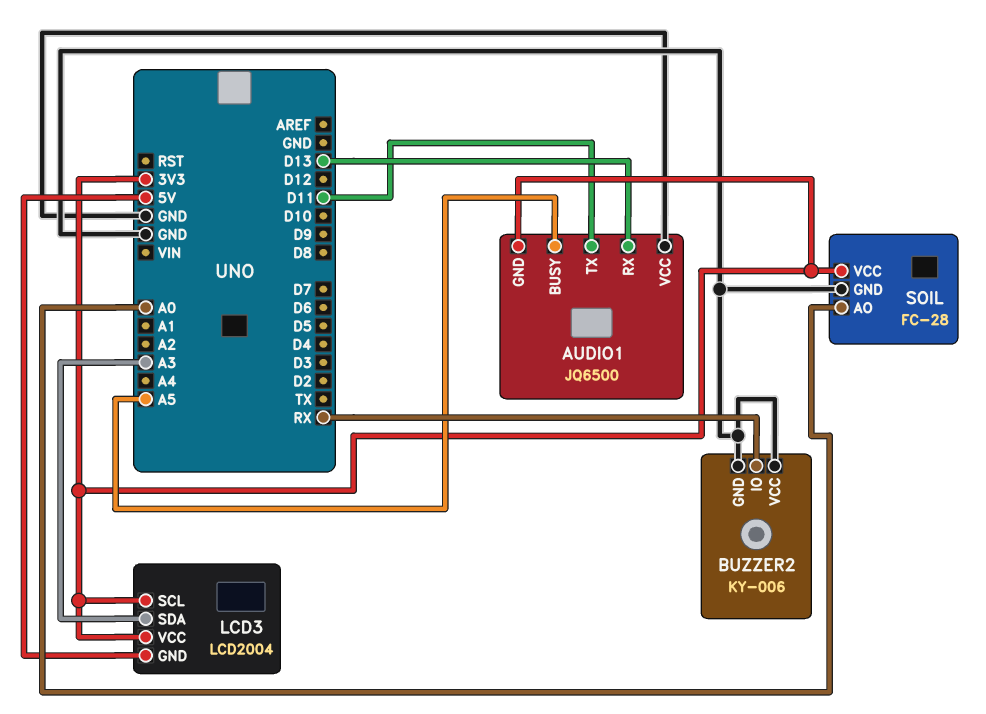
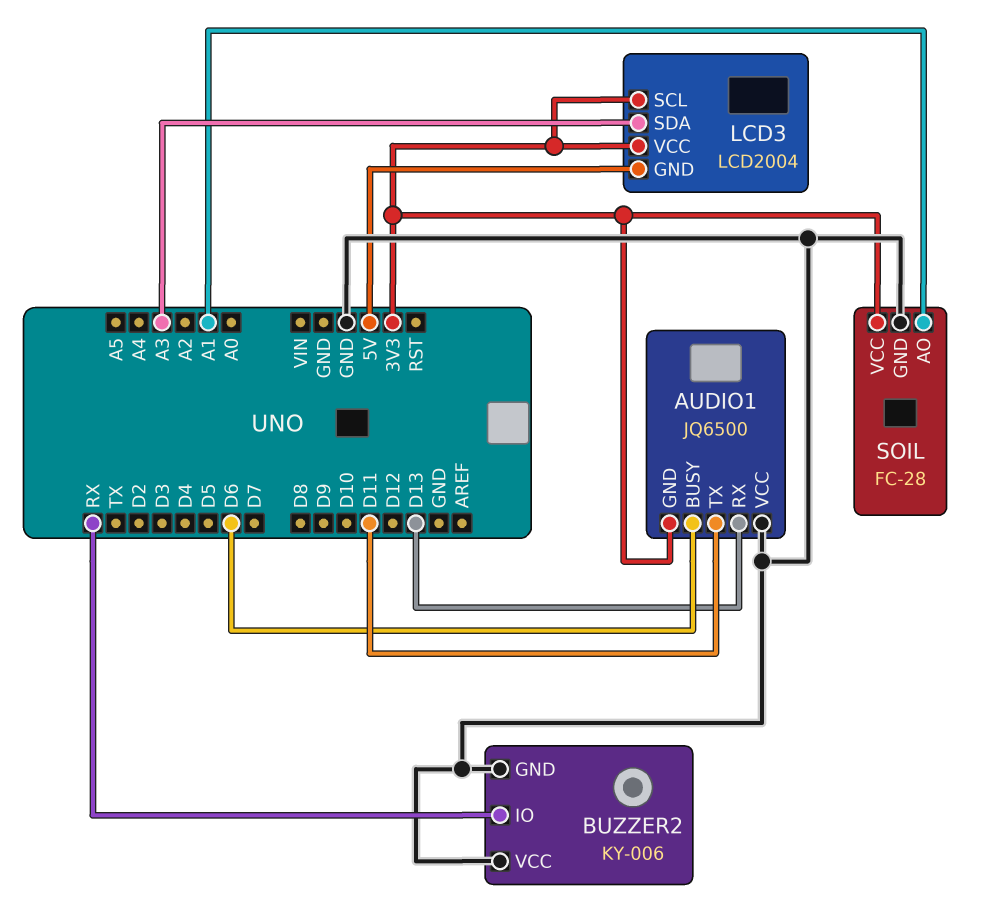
AUDIO1 pin BUSY: A5 -> D6
SOIL pin AO: A0 -> A1

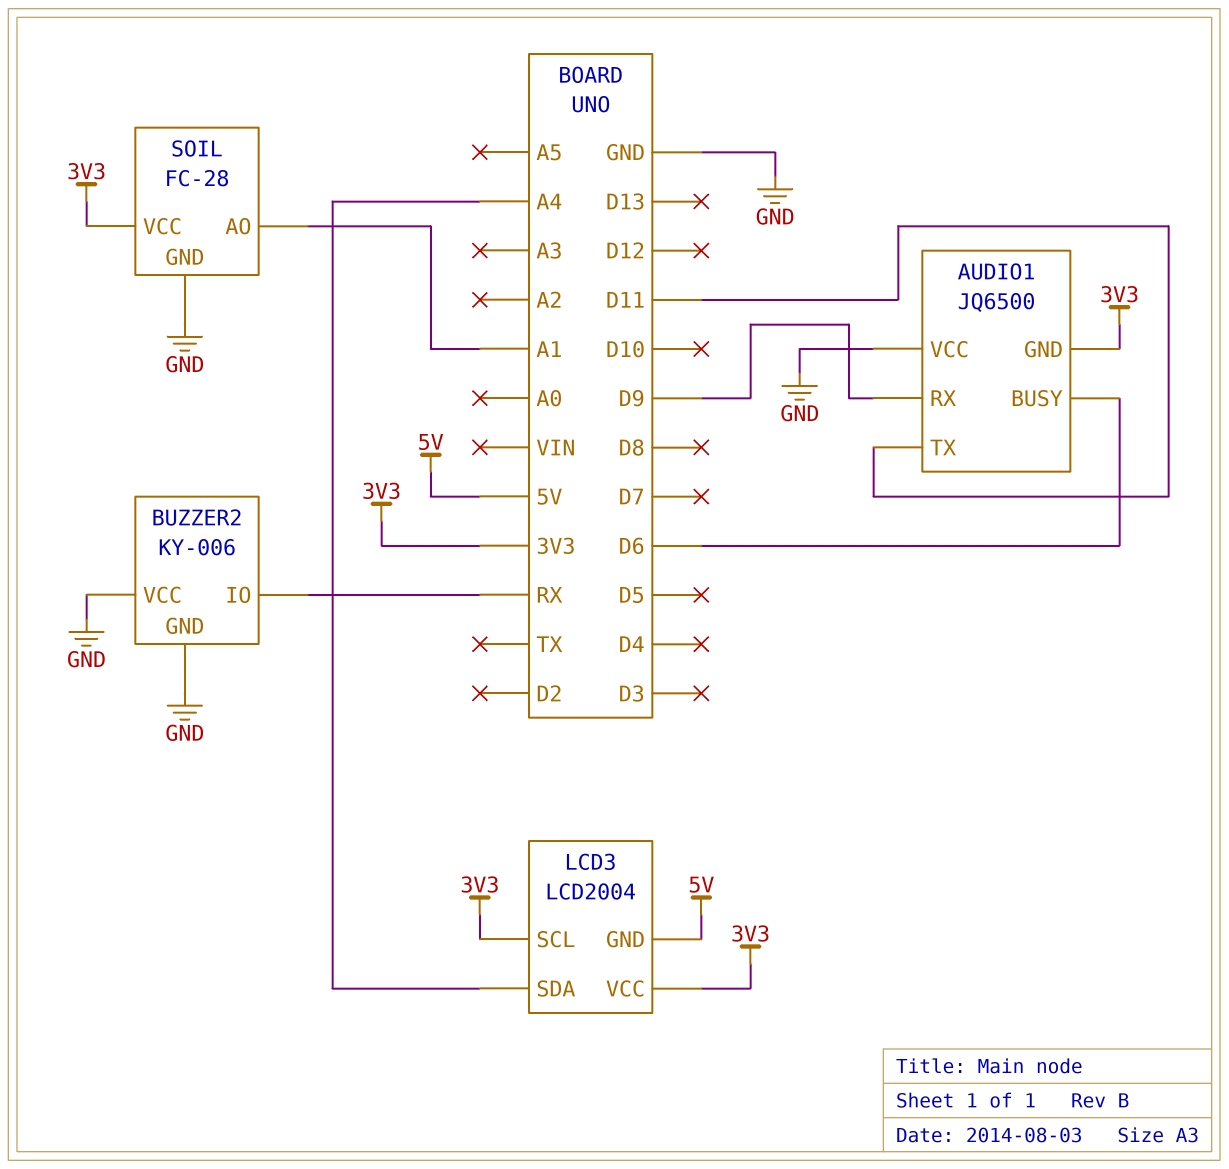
AUDIO1 pin RX: D13 -> D9
LCD3 pin SDA: A3 -> A4

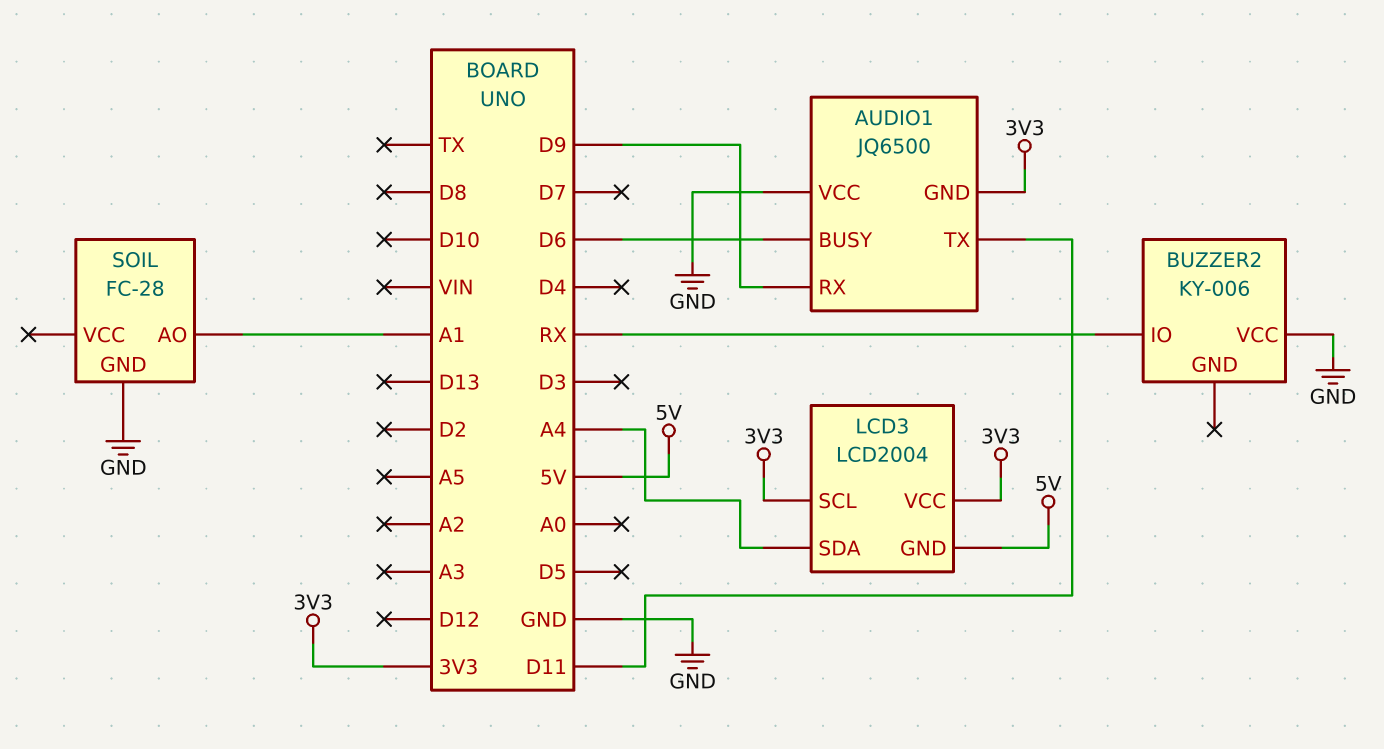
BUZZER2 pin GND: GND -> none
SOIL pin VCC: 3V3 -> none

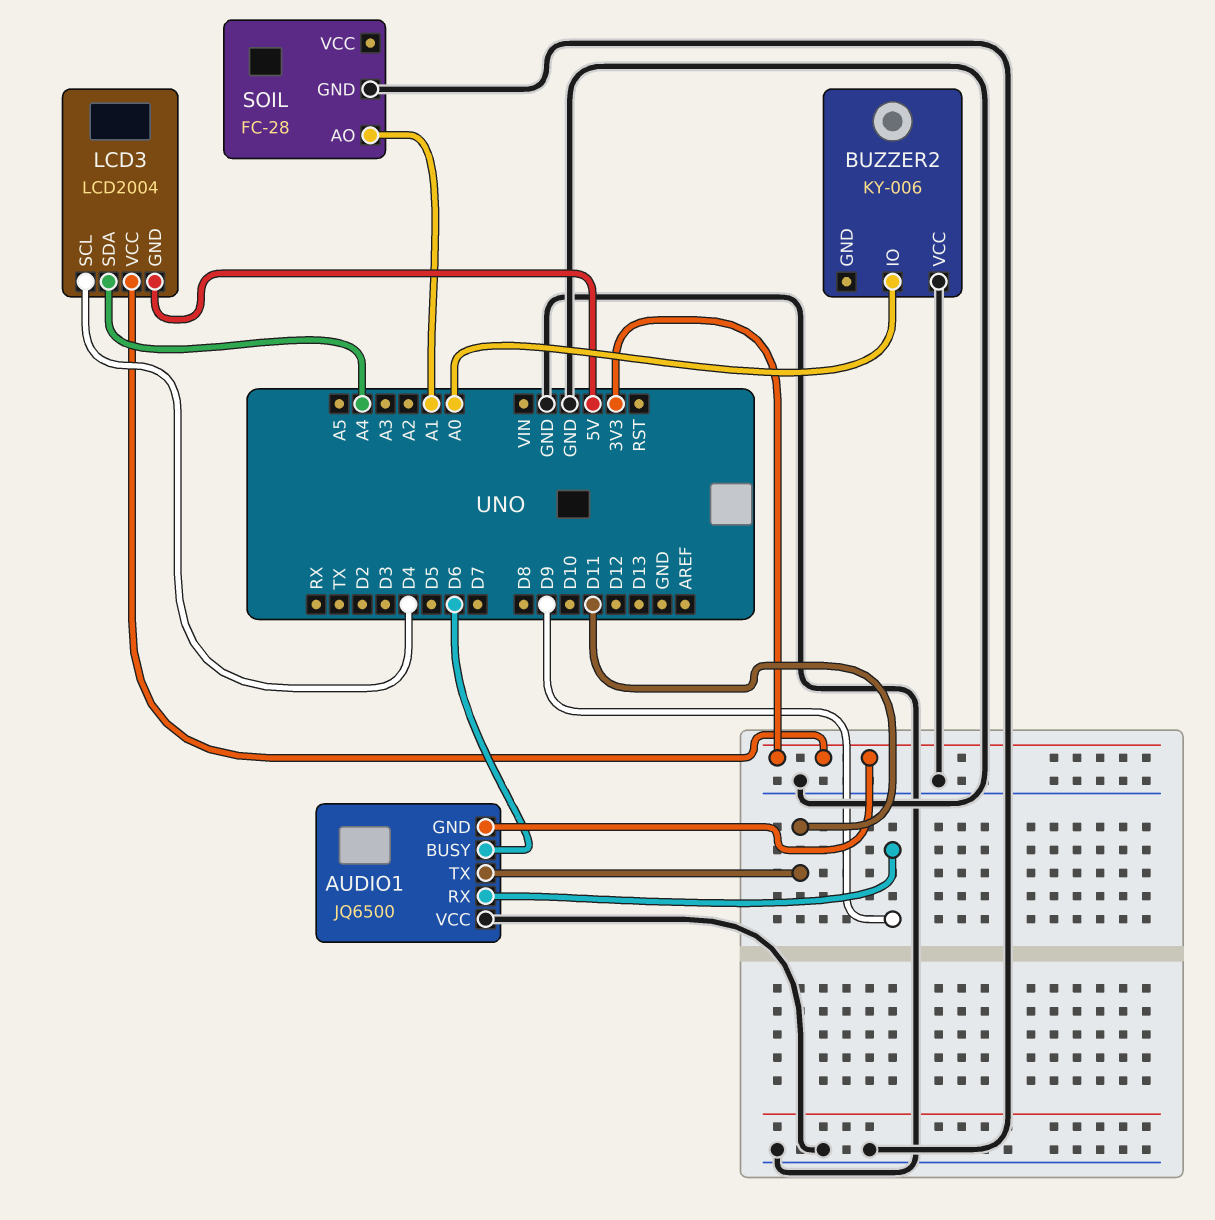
BUZZER2 pin IO: RX -> A0
LCD3 pin SCL: 3V3 -> D4

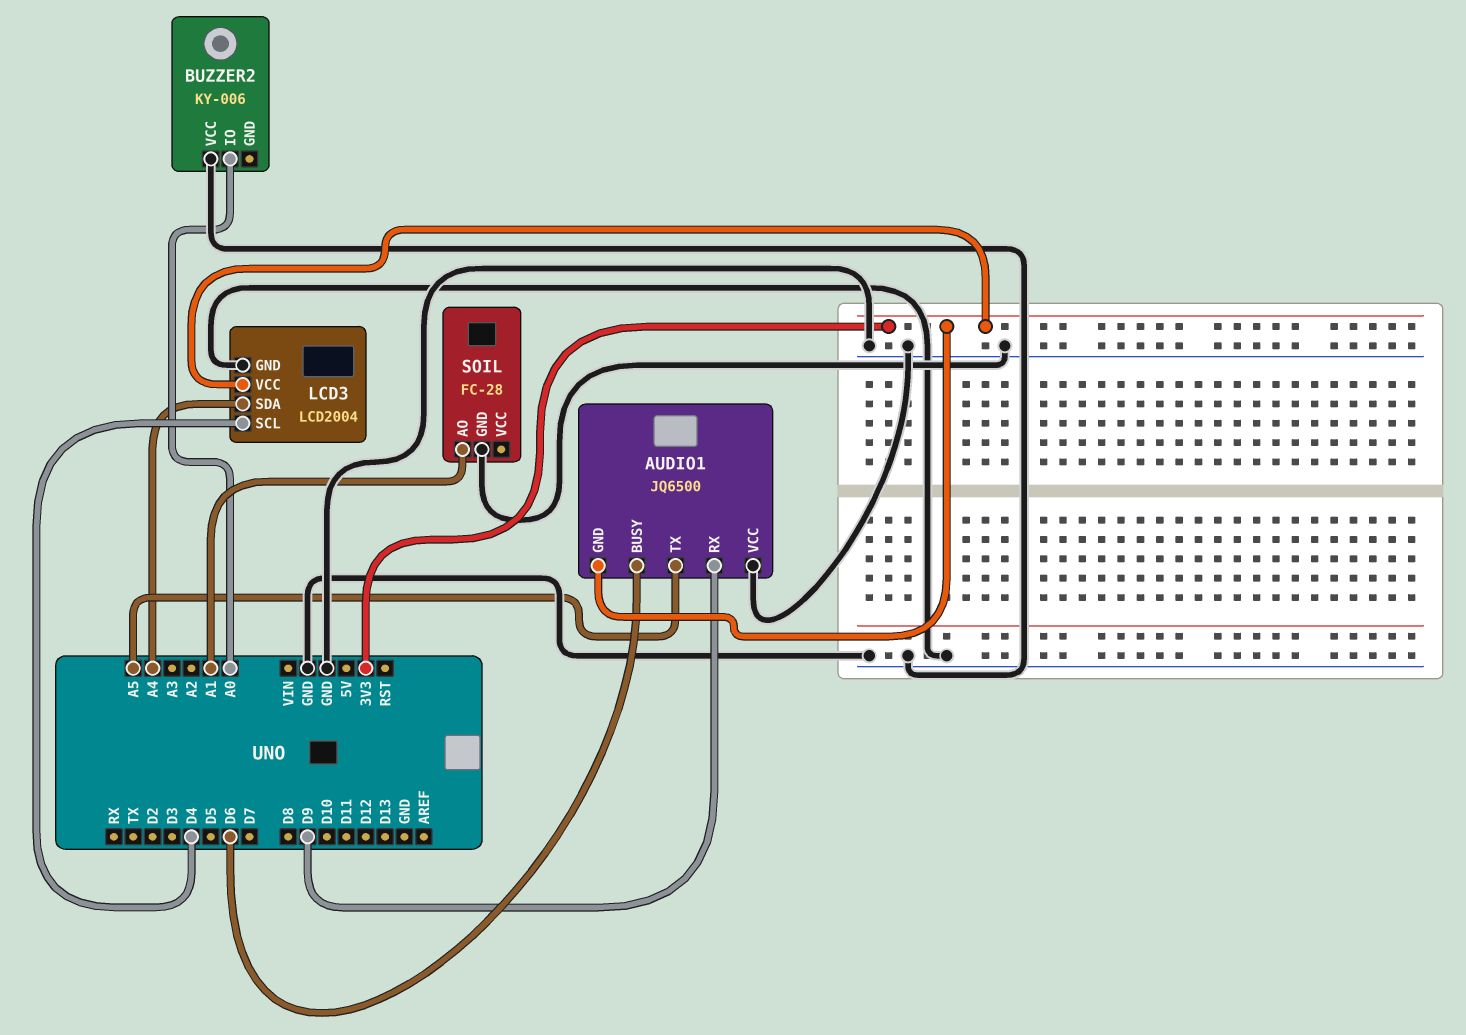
AUDIO1 pin TX: D11 -> A5
LCD3 pin GND: 5V -> GND

